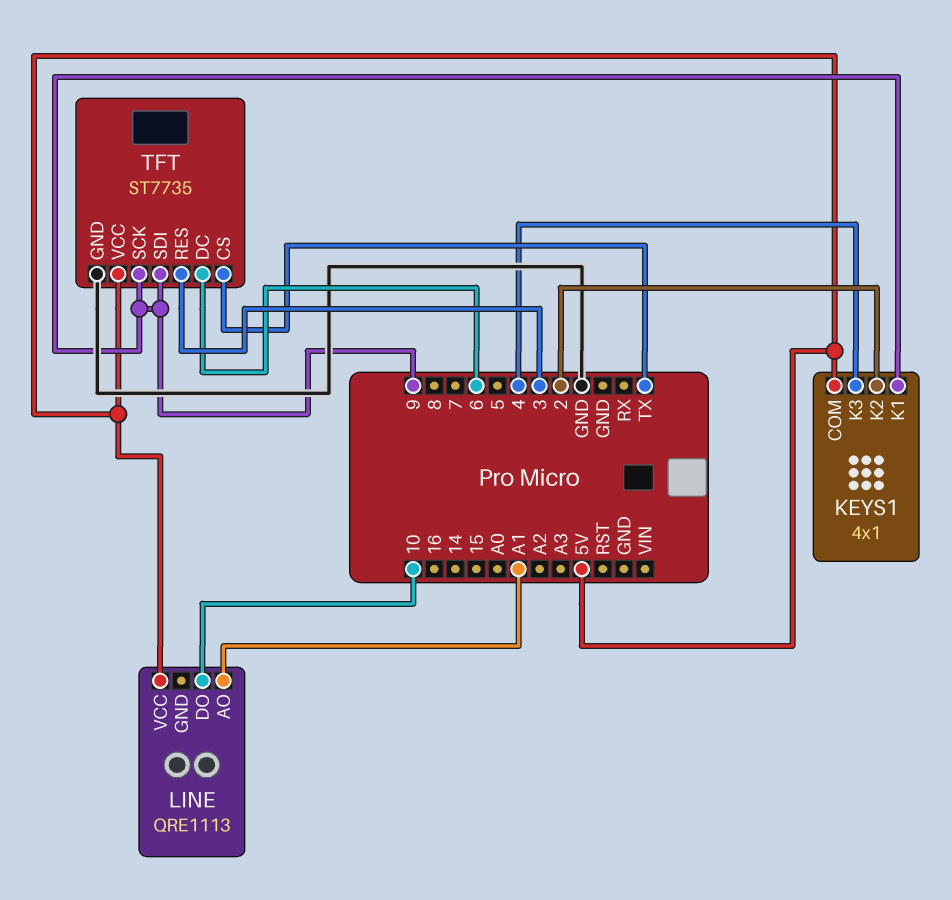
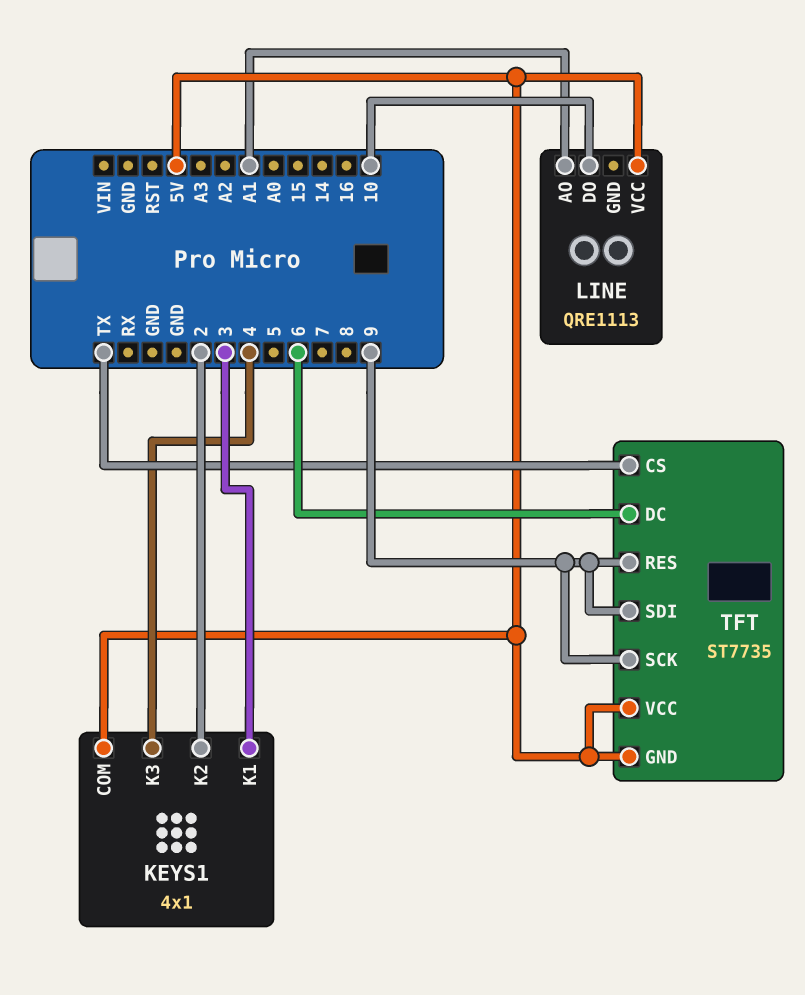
KEYS1 pin K1: 9 -> 3
TFT pin GND: GND -> 5V
TFT pin RES: 3 -> 9

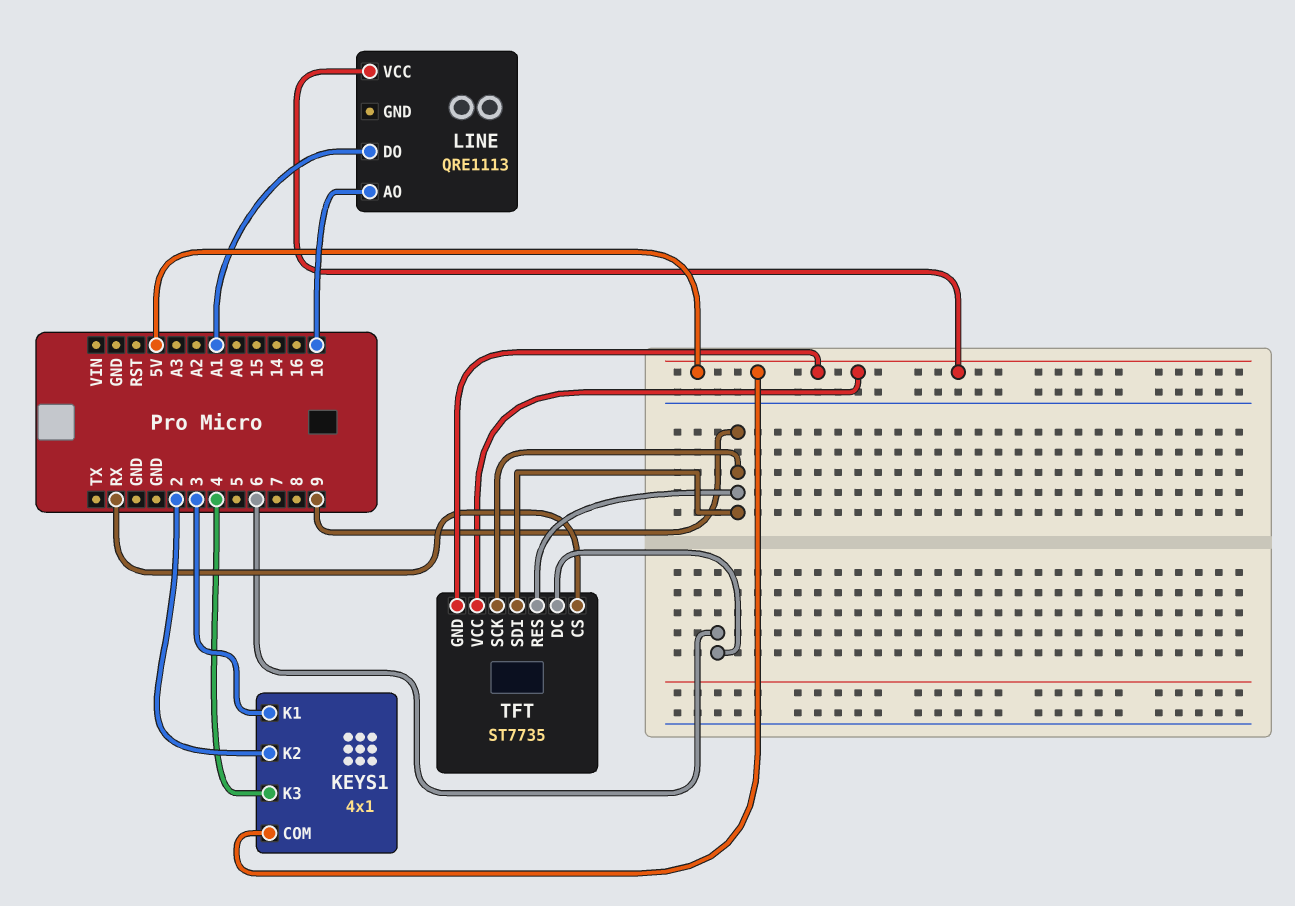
LINE pin AO: A1 -> 10
LINE pin DO: 10 -> A1
TFT pin CS: TX -> RX

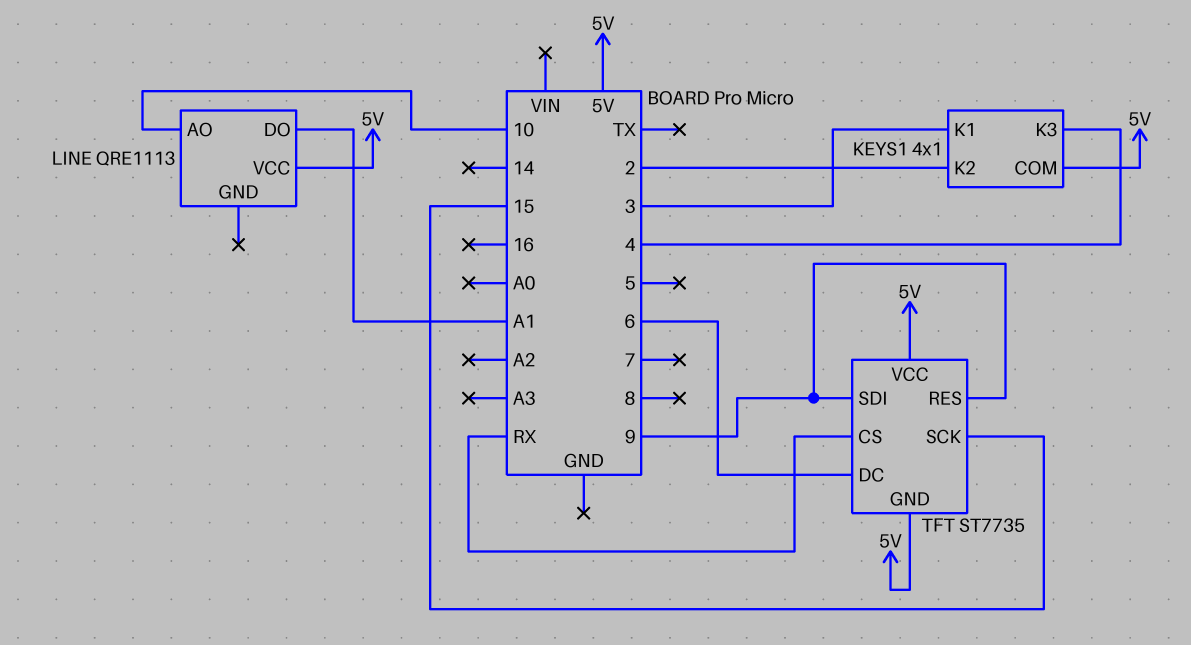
TFT pin SCK: 9 -> 15

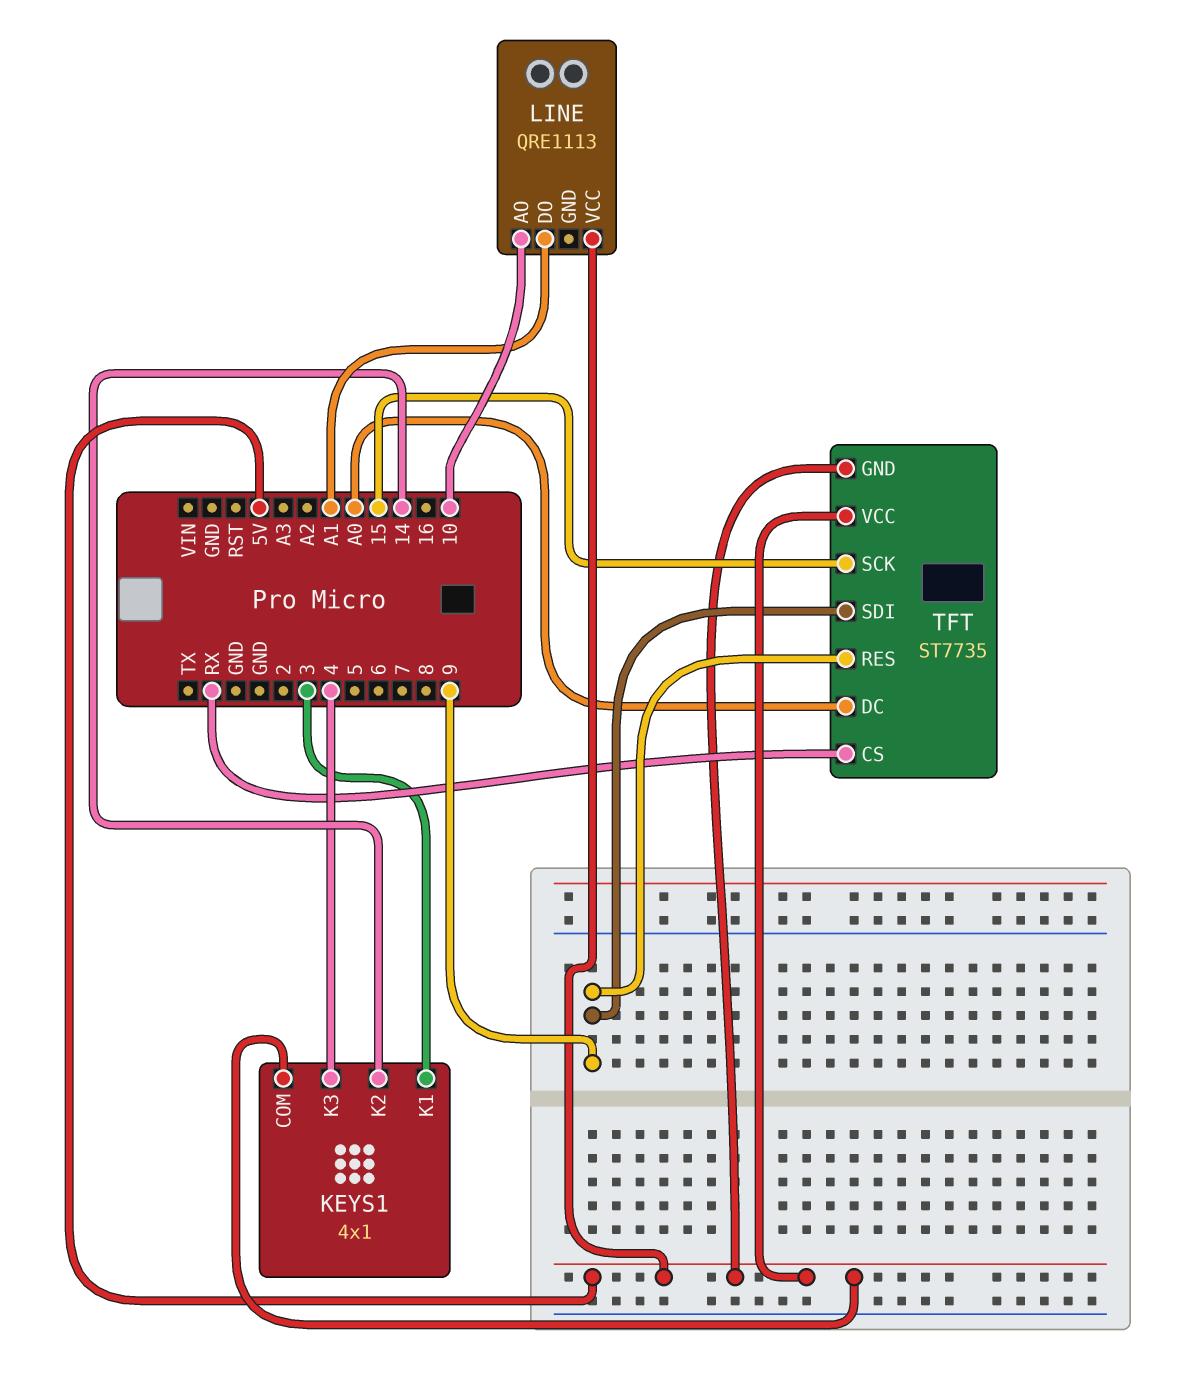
KEYS1 pin K2: 2 -> 14
TFT pin DC: 6 -> A0

